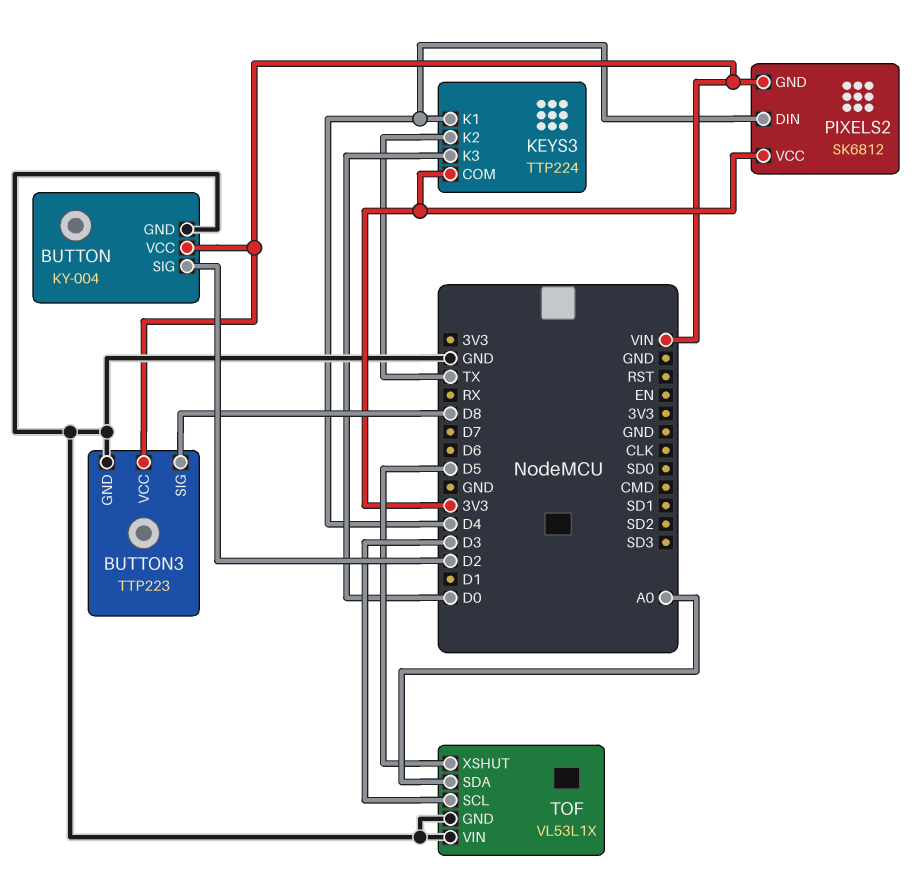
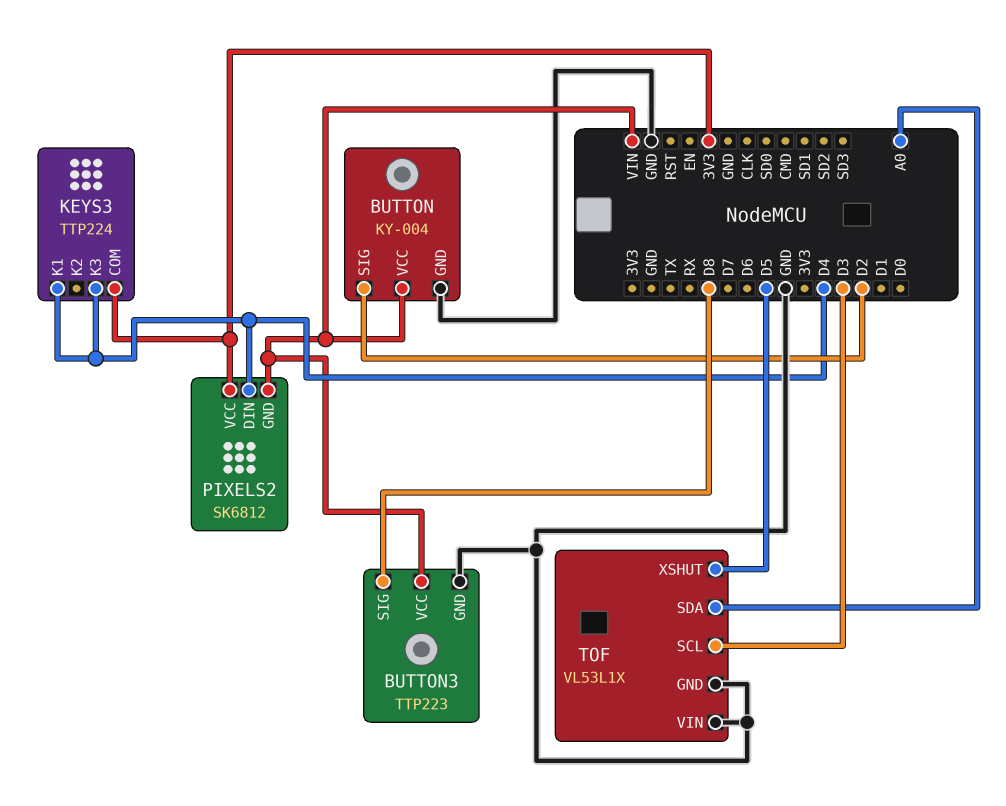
KEYS3 pin K2: TX -> none
KEYS3 pin K3: D0 -> D4

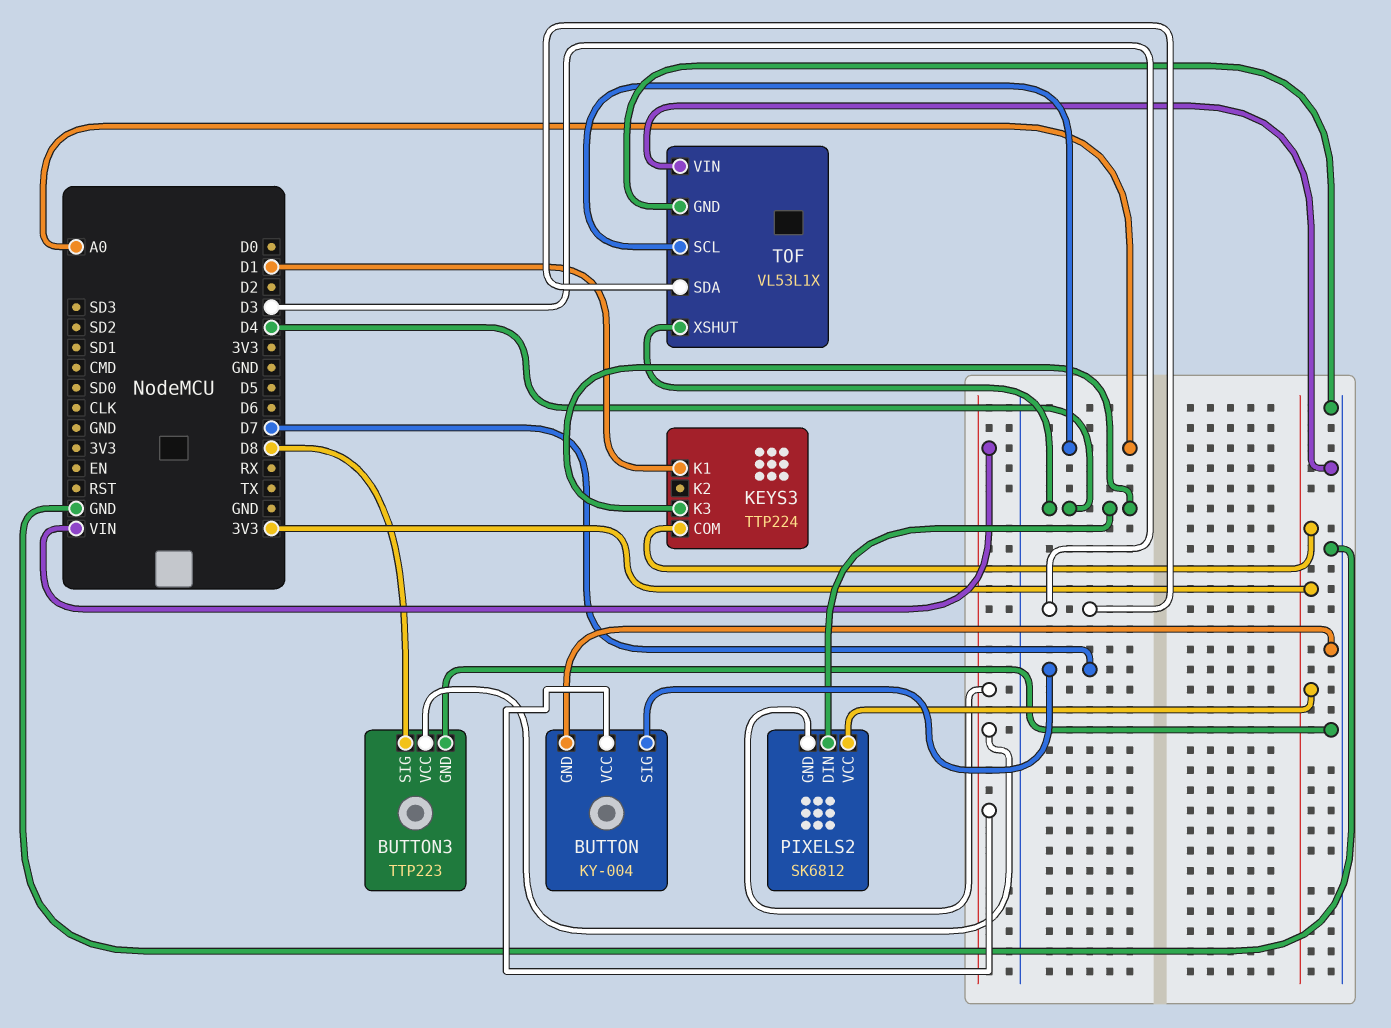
BUTTON pin SIG: D2 -> D7
KEYS3 pin K1: D4 -> D1
TOF pin SCL: D3 -> A0
TOF pin SDA: A0 -> D3
TOF pin XSHUT: D5 -> D4

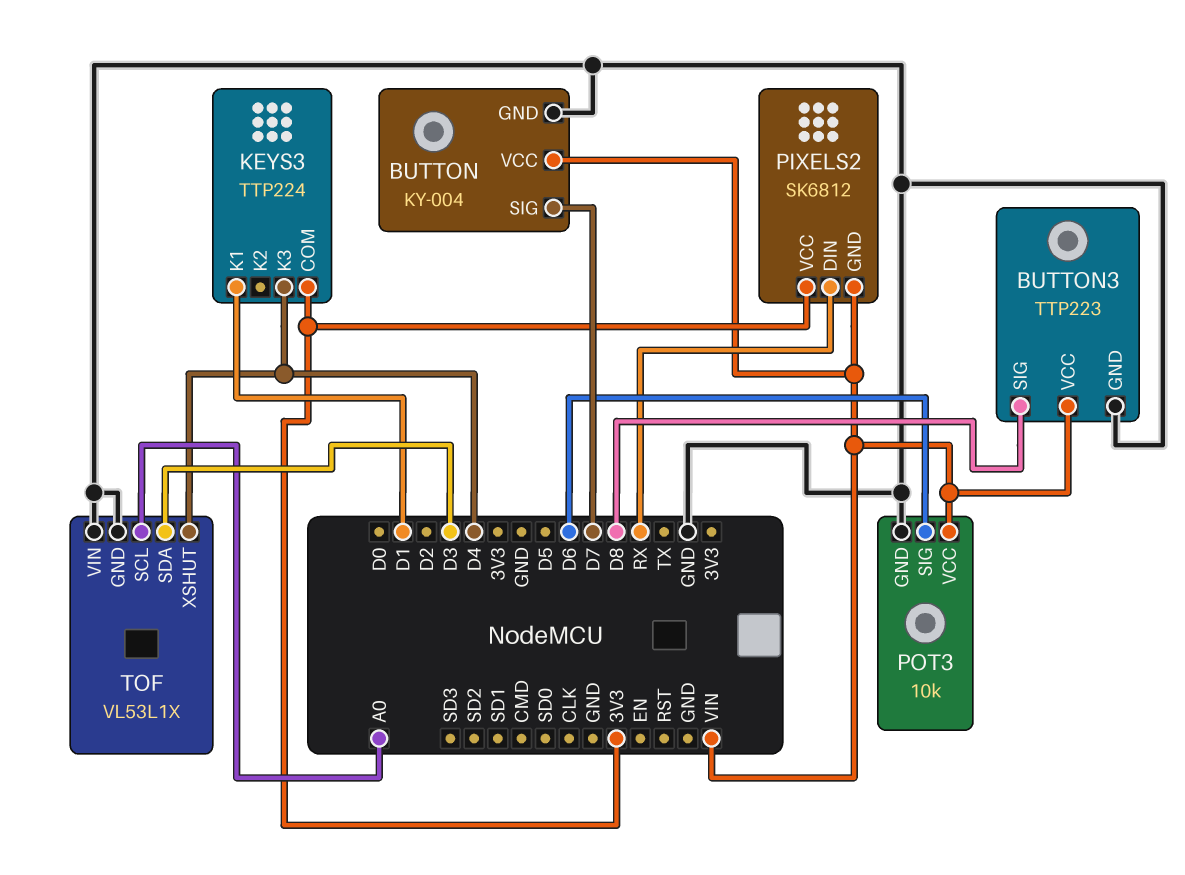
PIXELS2 pin DIN: D4 -> RX
POT3: none -> 10k
POT3 pin GND: none -> GND
POT3 pin SIG: none -> D6
POT3 pin VCC: none -> VIN

